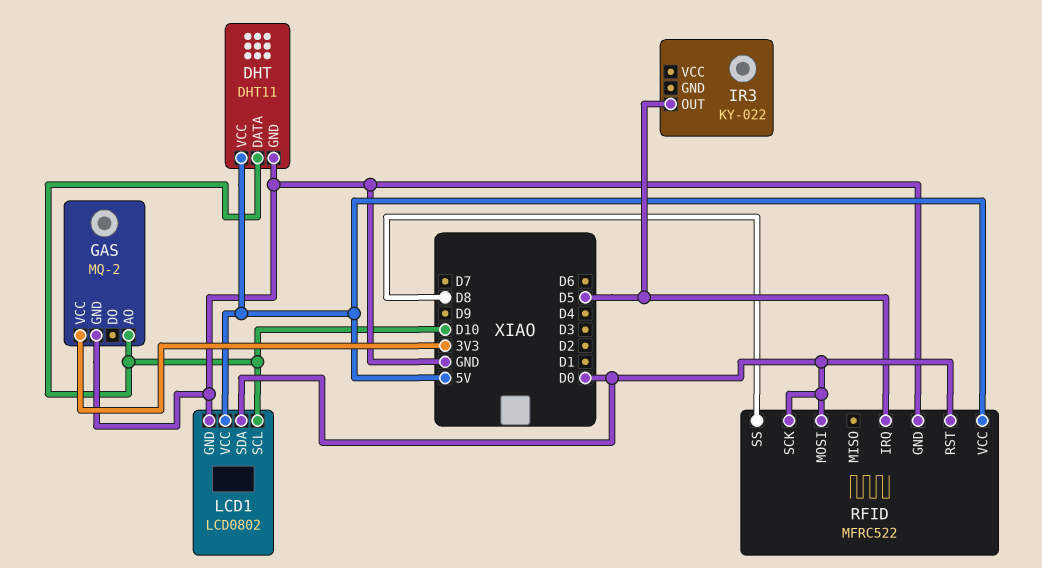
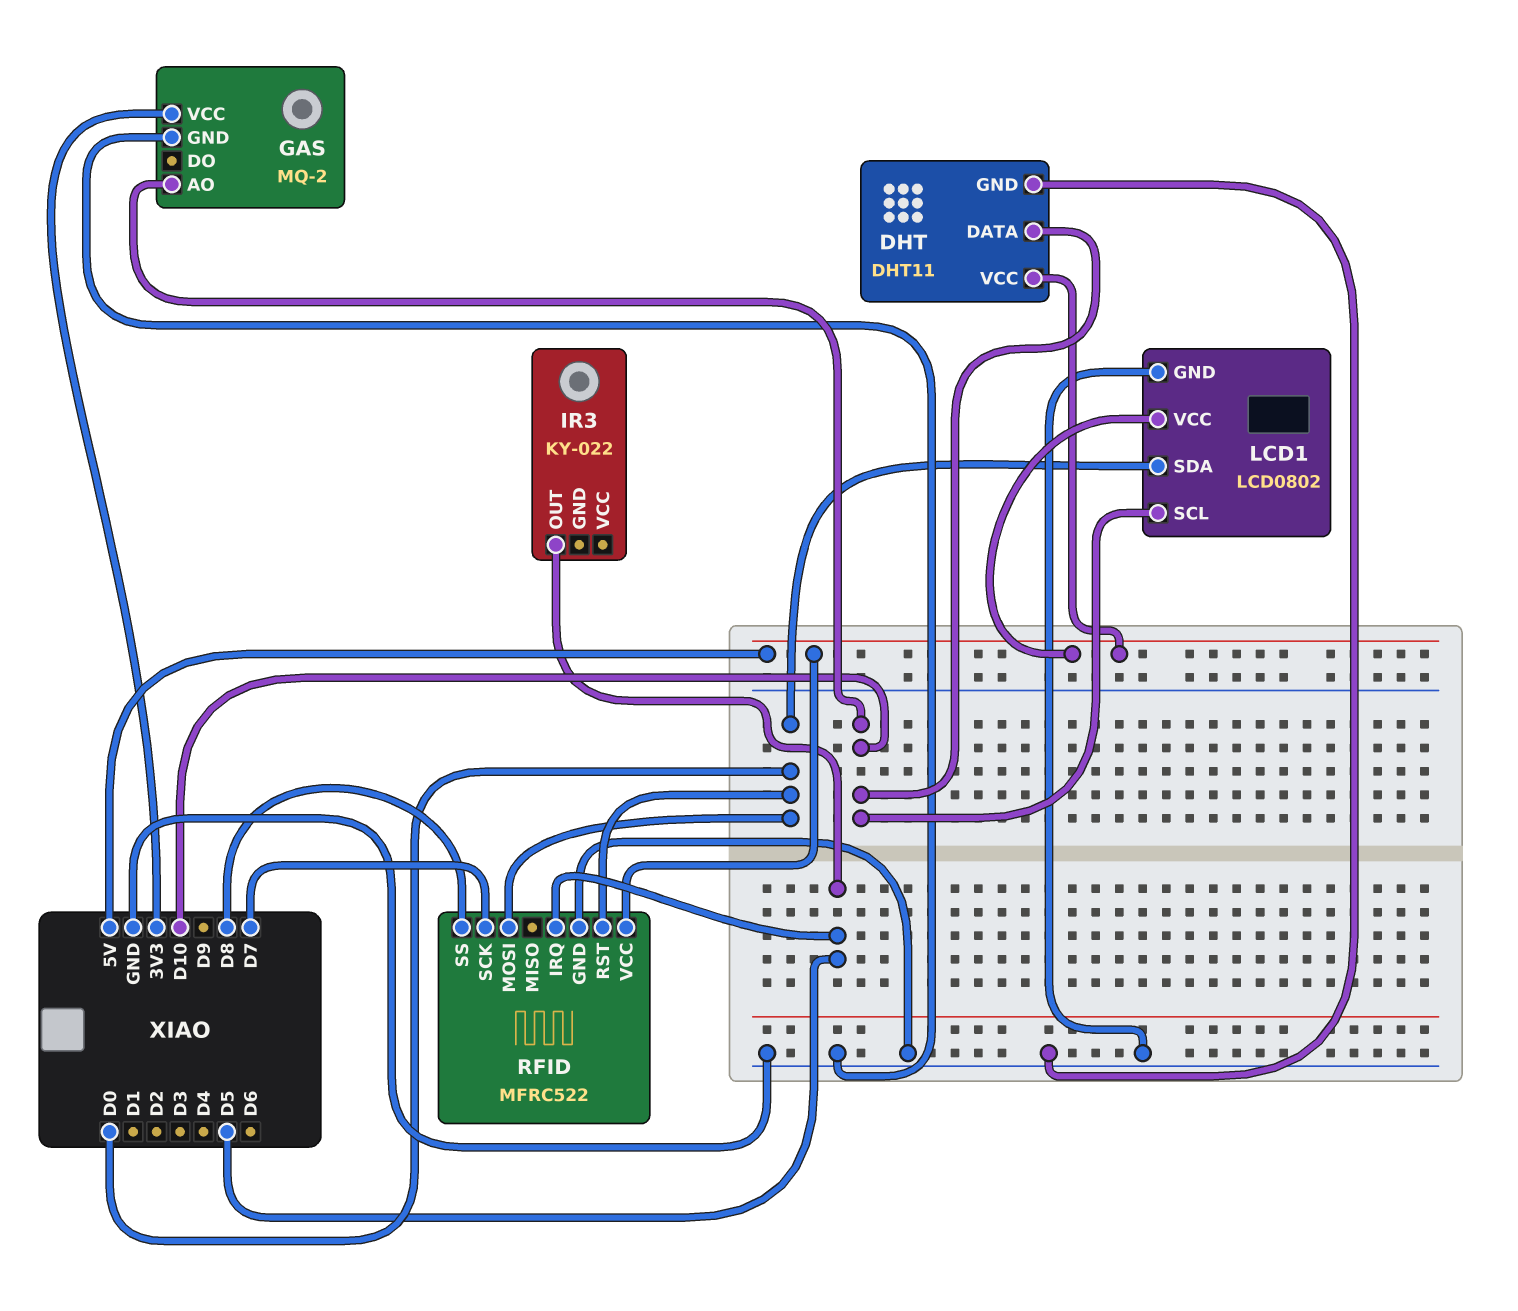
RFID pin SCK: D0 -> D7

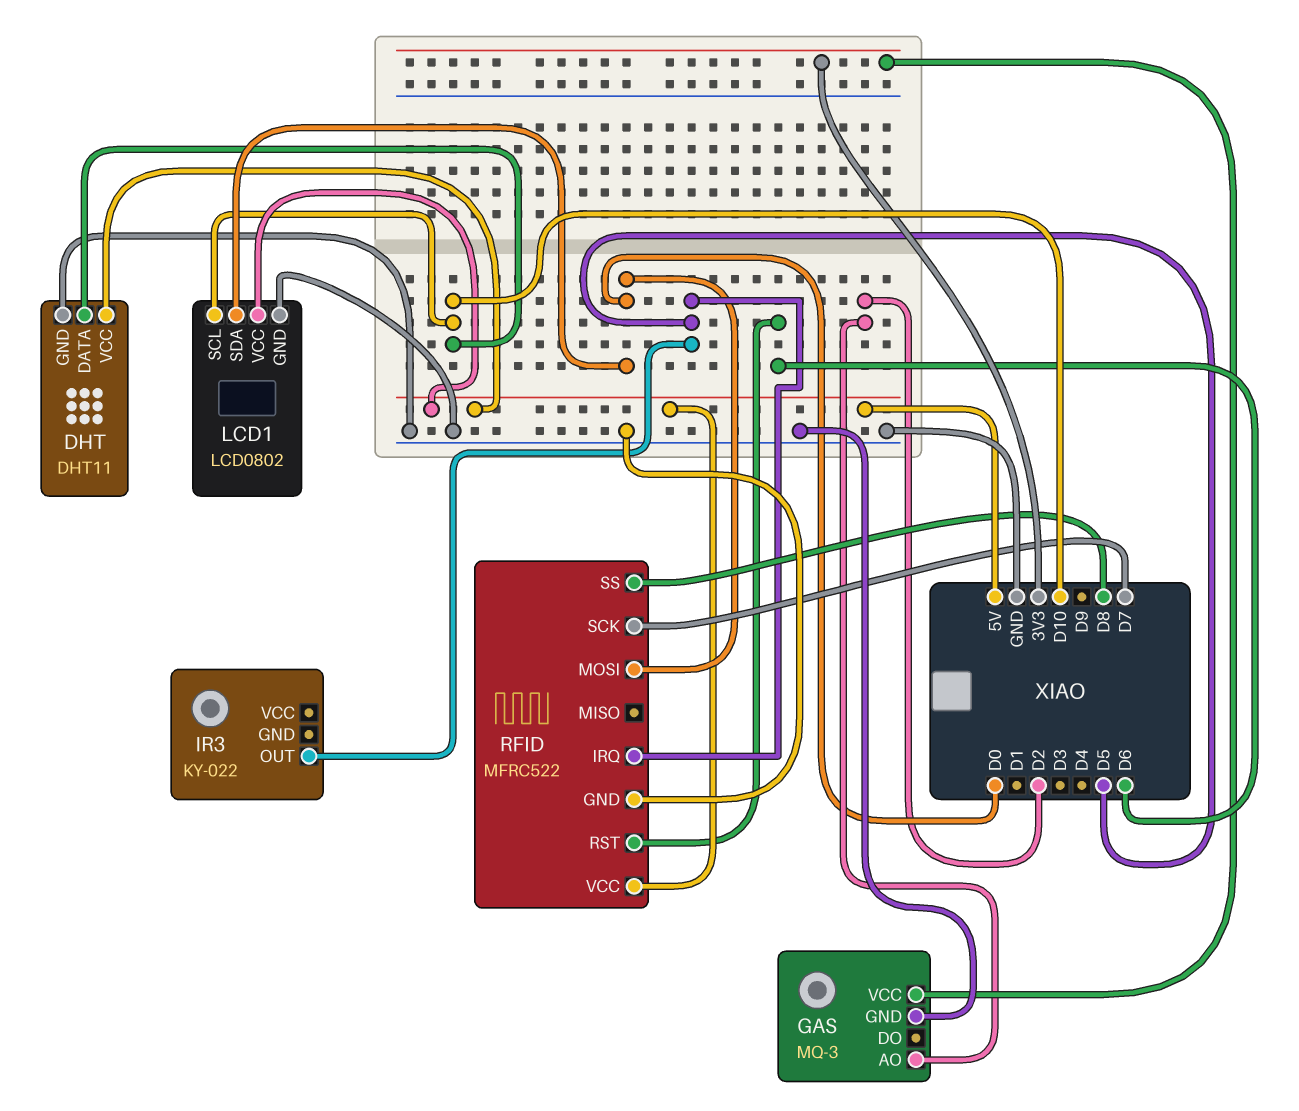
GAS: MQ-2 -> MQ-3
GAS pin AO: D10 -> D2
RFID pin RST: D0 -> D6

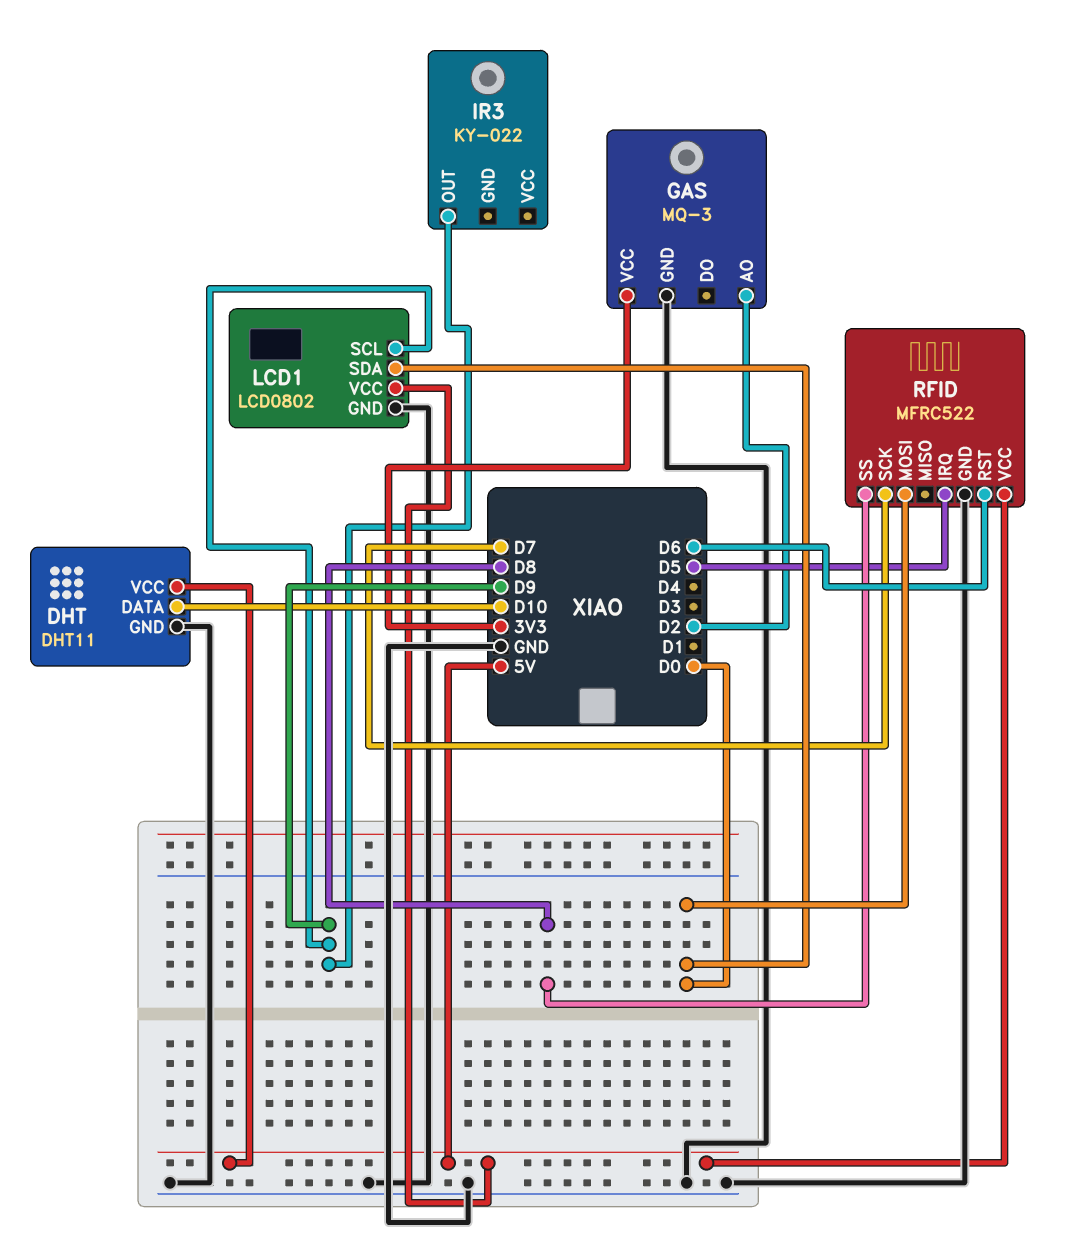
IR3 pin OUT: D5 -> D9
LCD1 pin SCL: D10 -> D9

